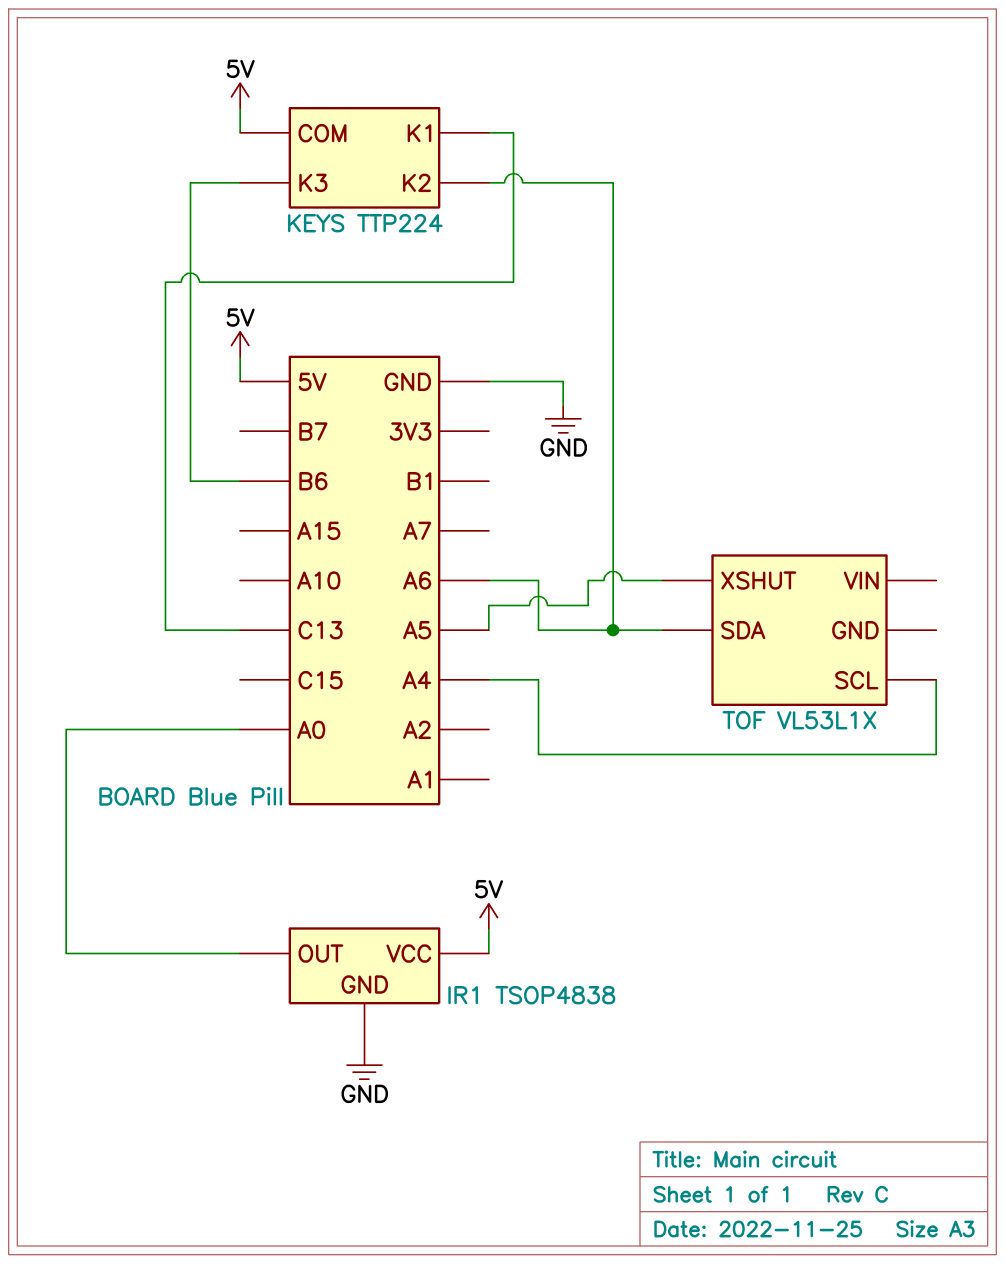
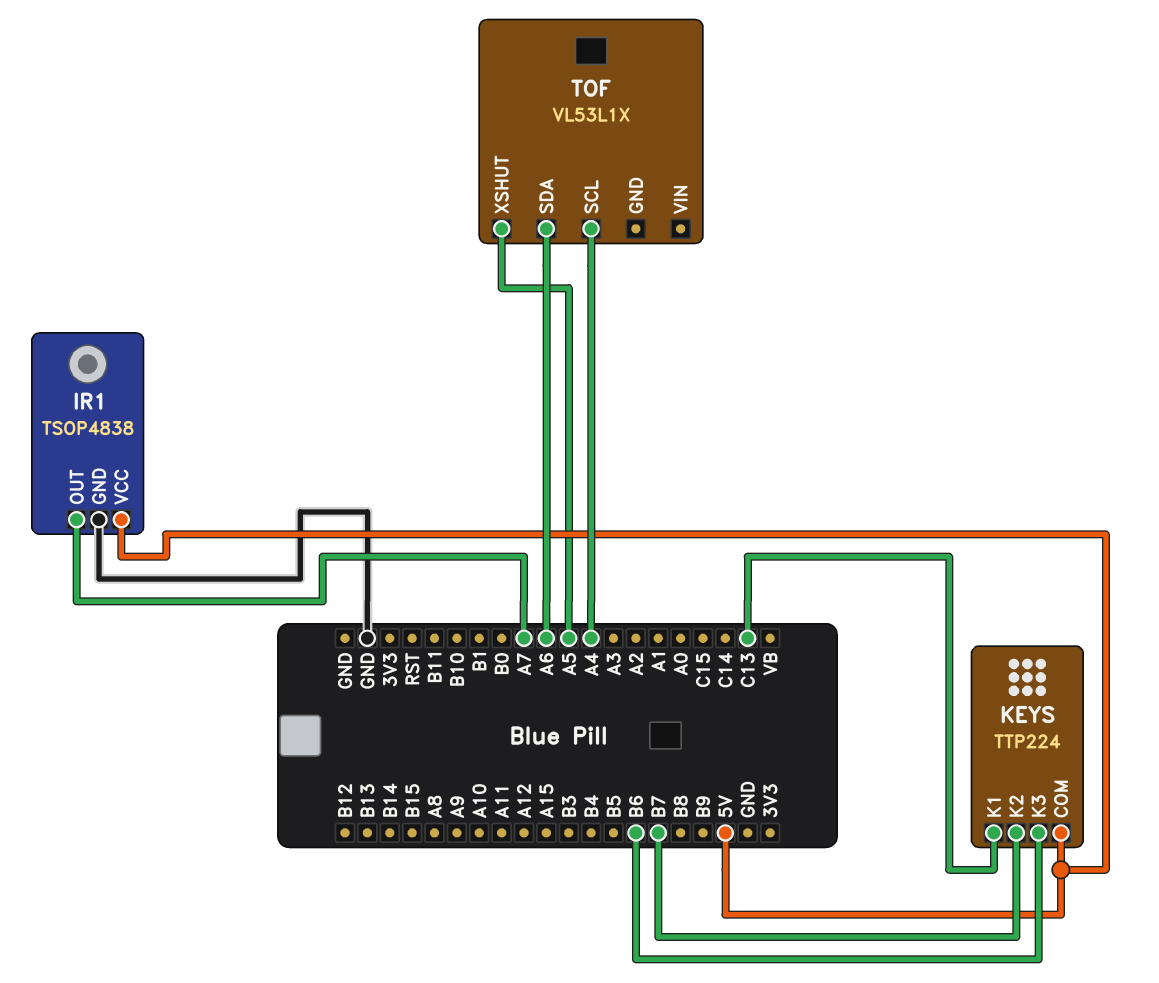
IR1 pin OUT: A0 -> A7
KEYS pin K2: A6 -> B7

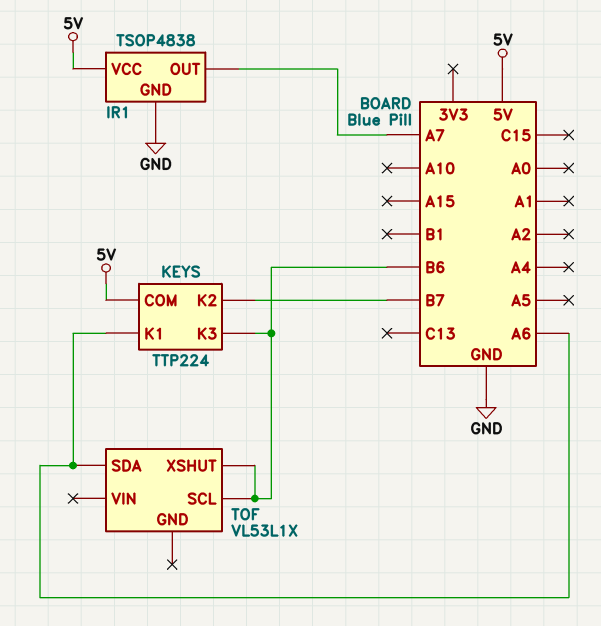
KEYS pin K1: C13 -> A6
TOF pin SCL: A4 -> B6
TOF pin XSHUT: A5 -> B6

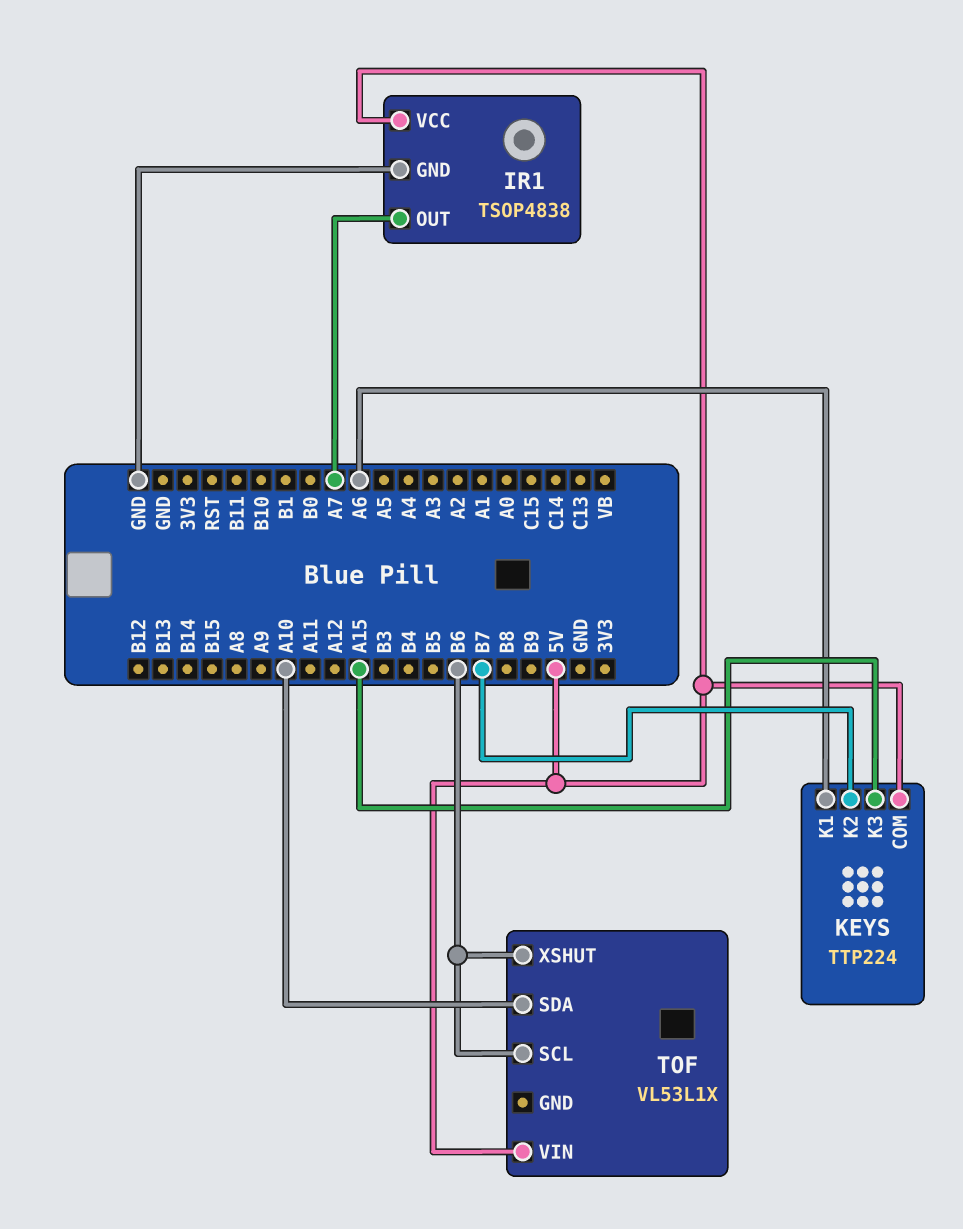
KEYS pin K3: B6 -> A15
TOF pin SDA: A6 -> A10
TOF pin VIN: none -> 5V

